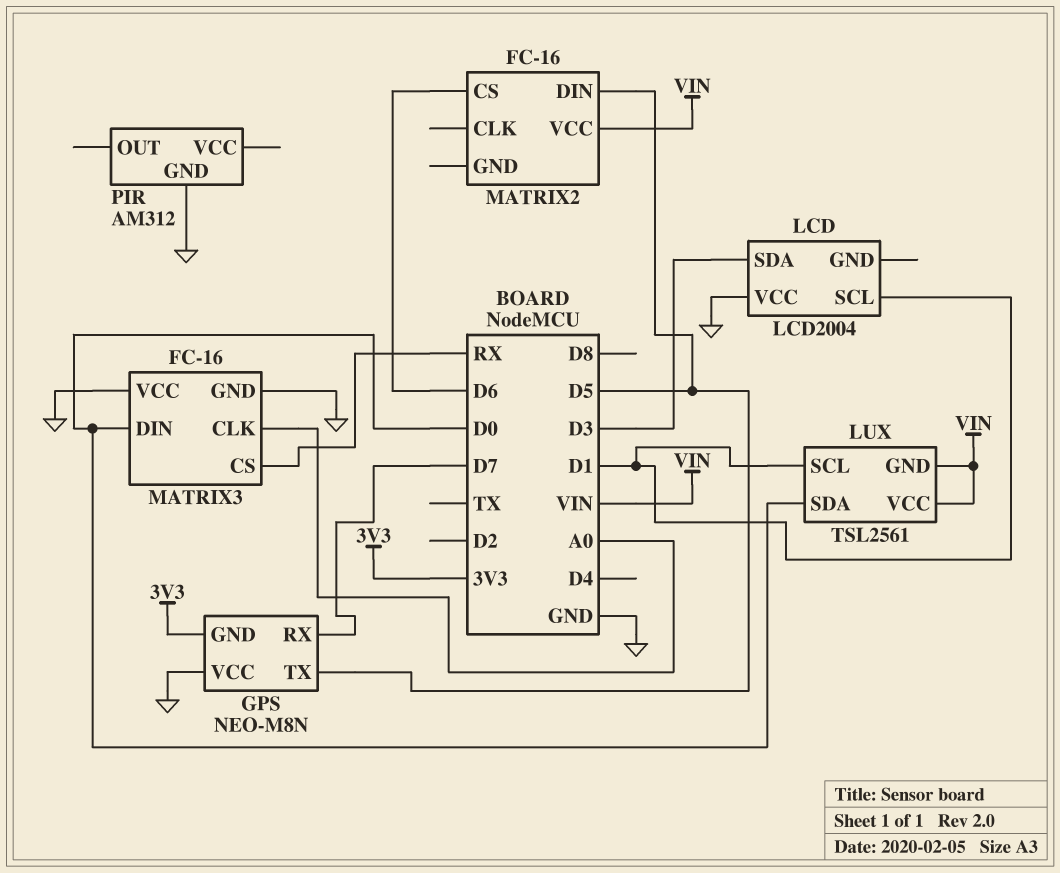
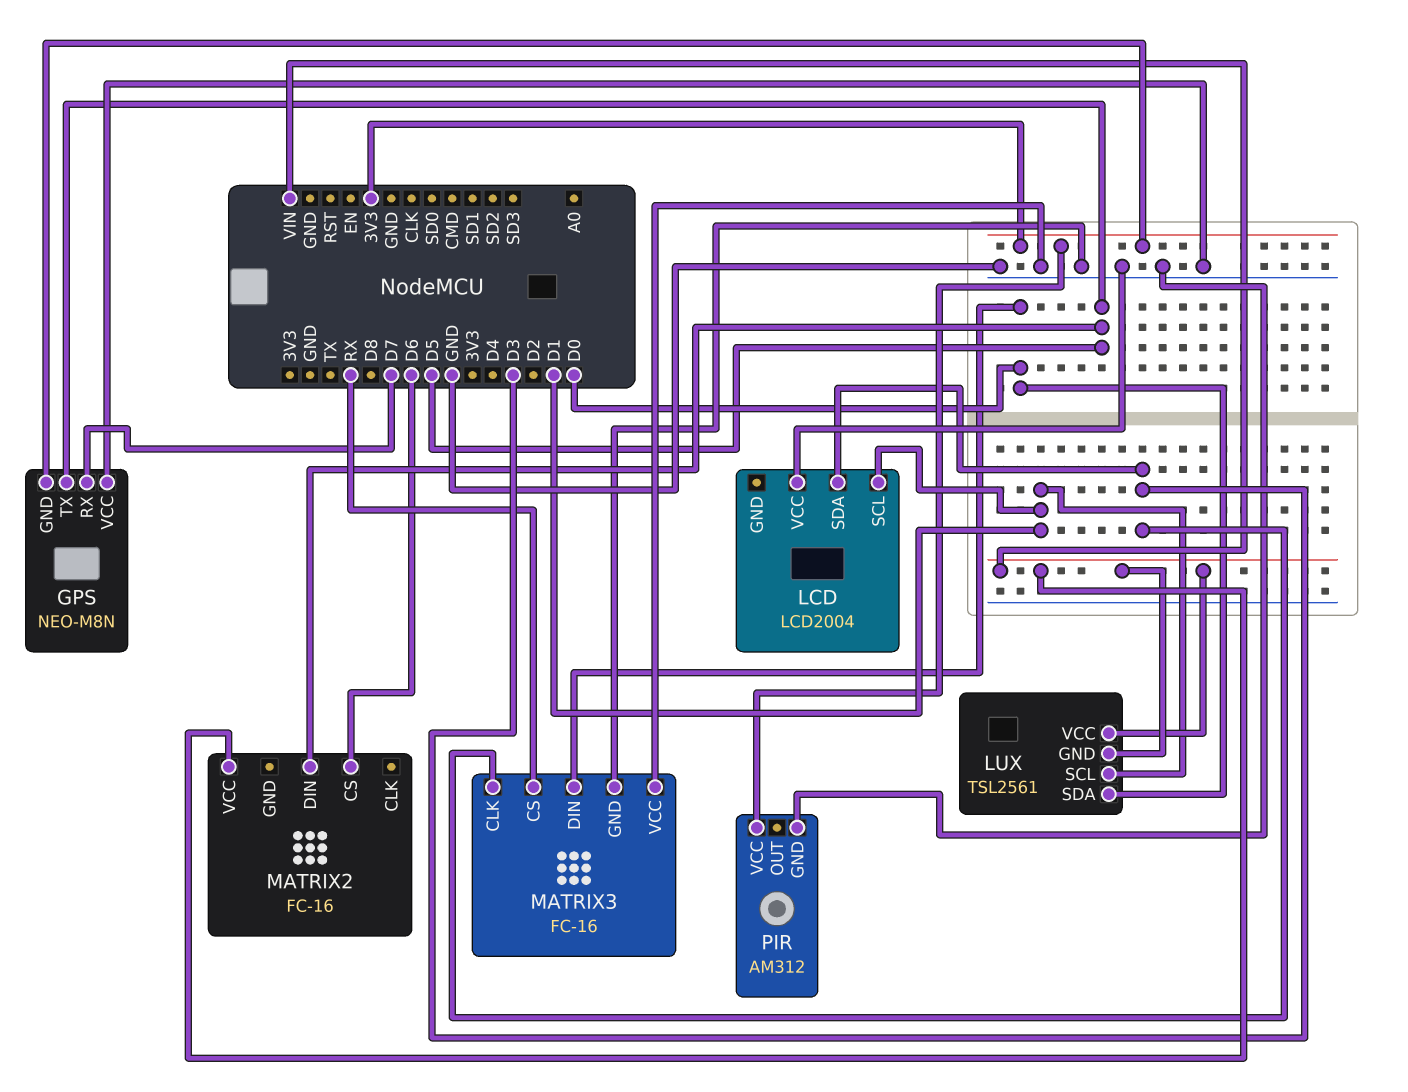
MATRIX3 pin CLK: A0 -> D3
PIR pin VCC: none -> 3V3

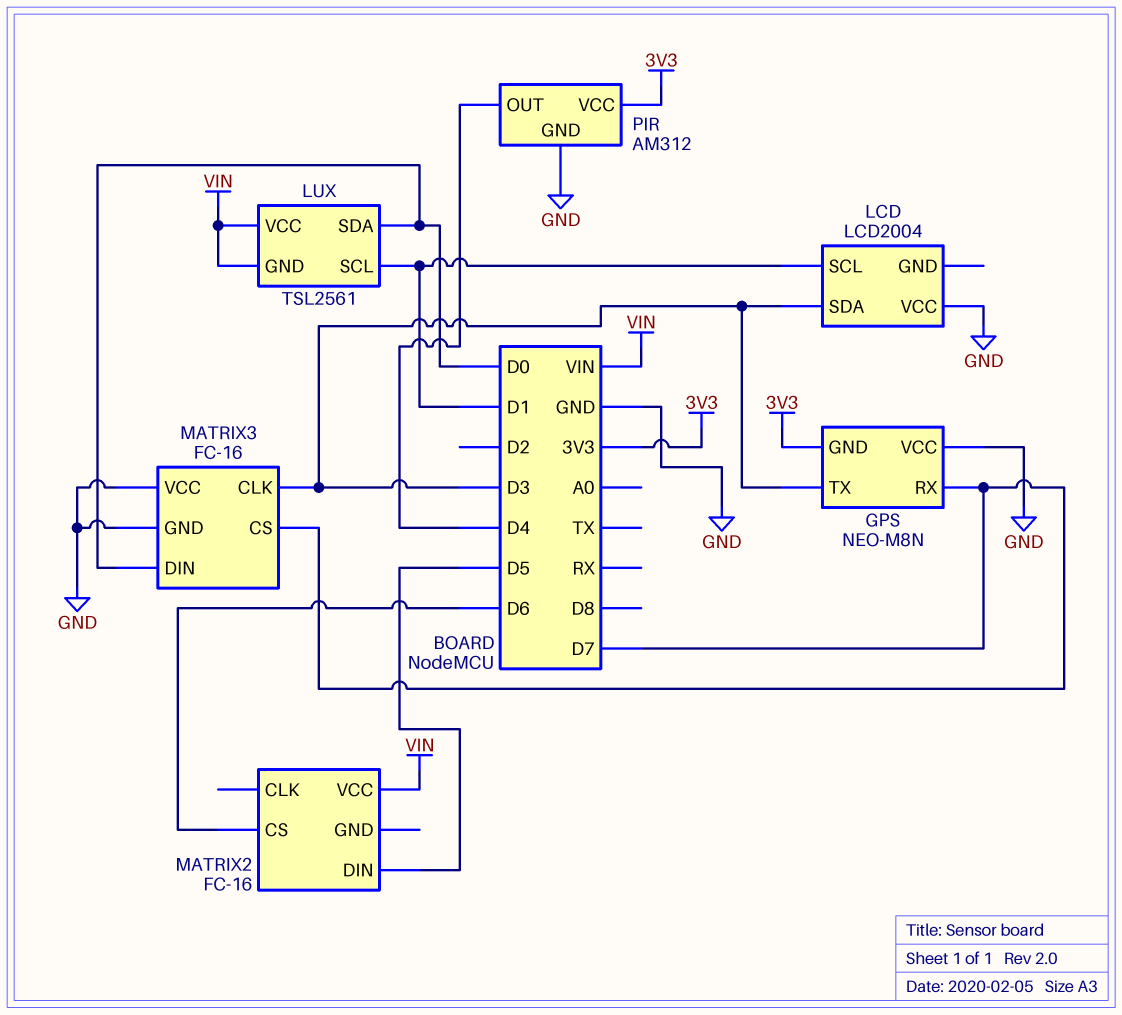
GPS pin TX: D5 -> D3
MATRIX3 pin CS: RX -> D7
PIR pin OUT: none -> D4

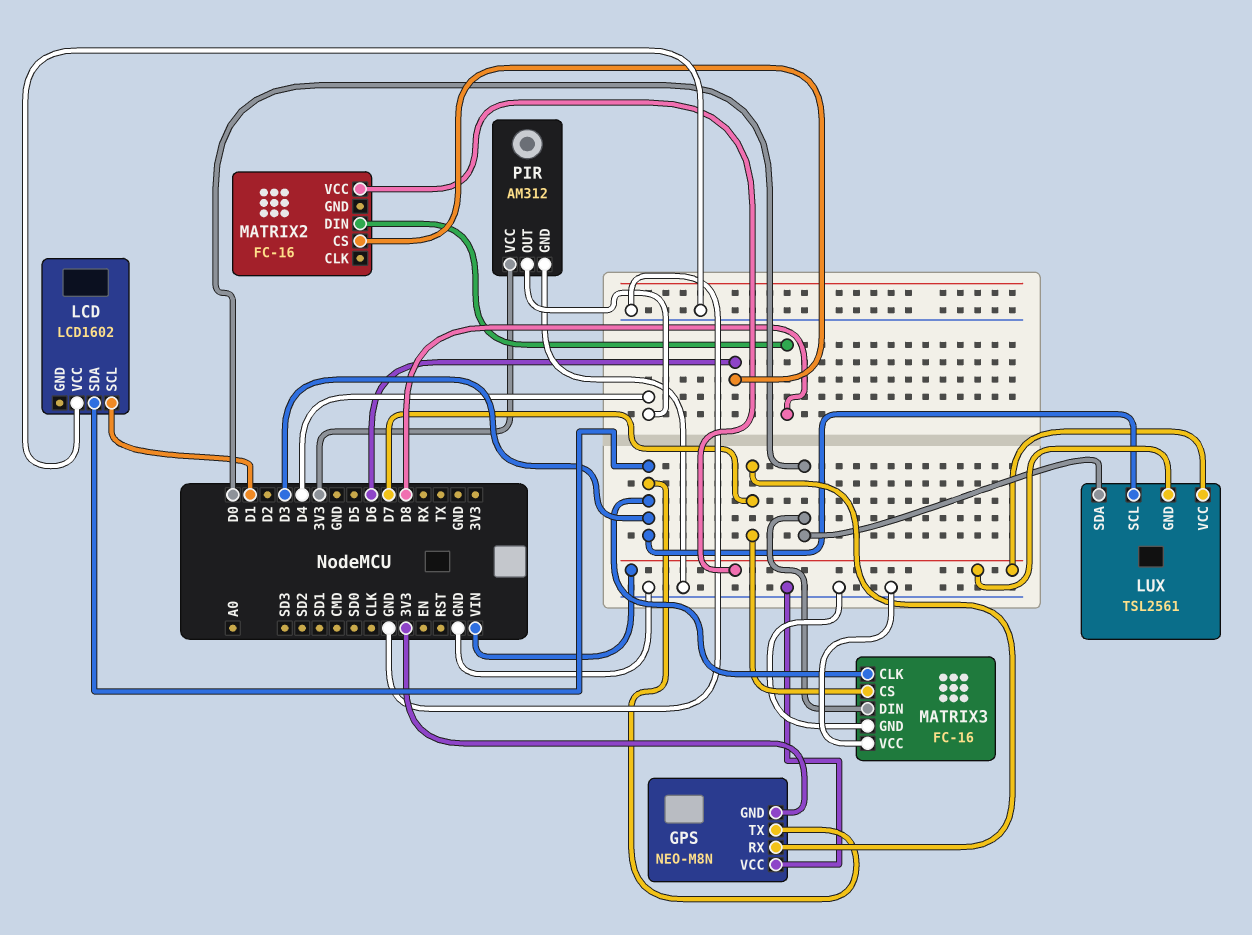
LCD: LCD2004 -> LCD1602
LUX pin SCL: D1 -> D3
MATRIX2 pin DIN: D5 -> D8

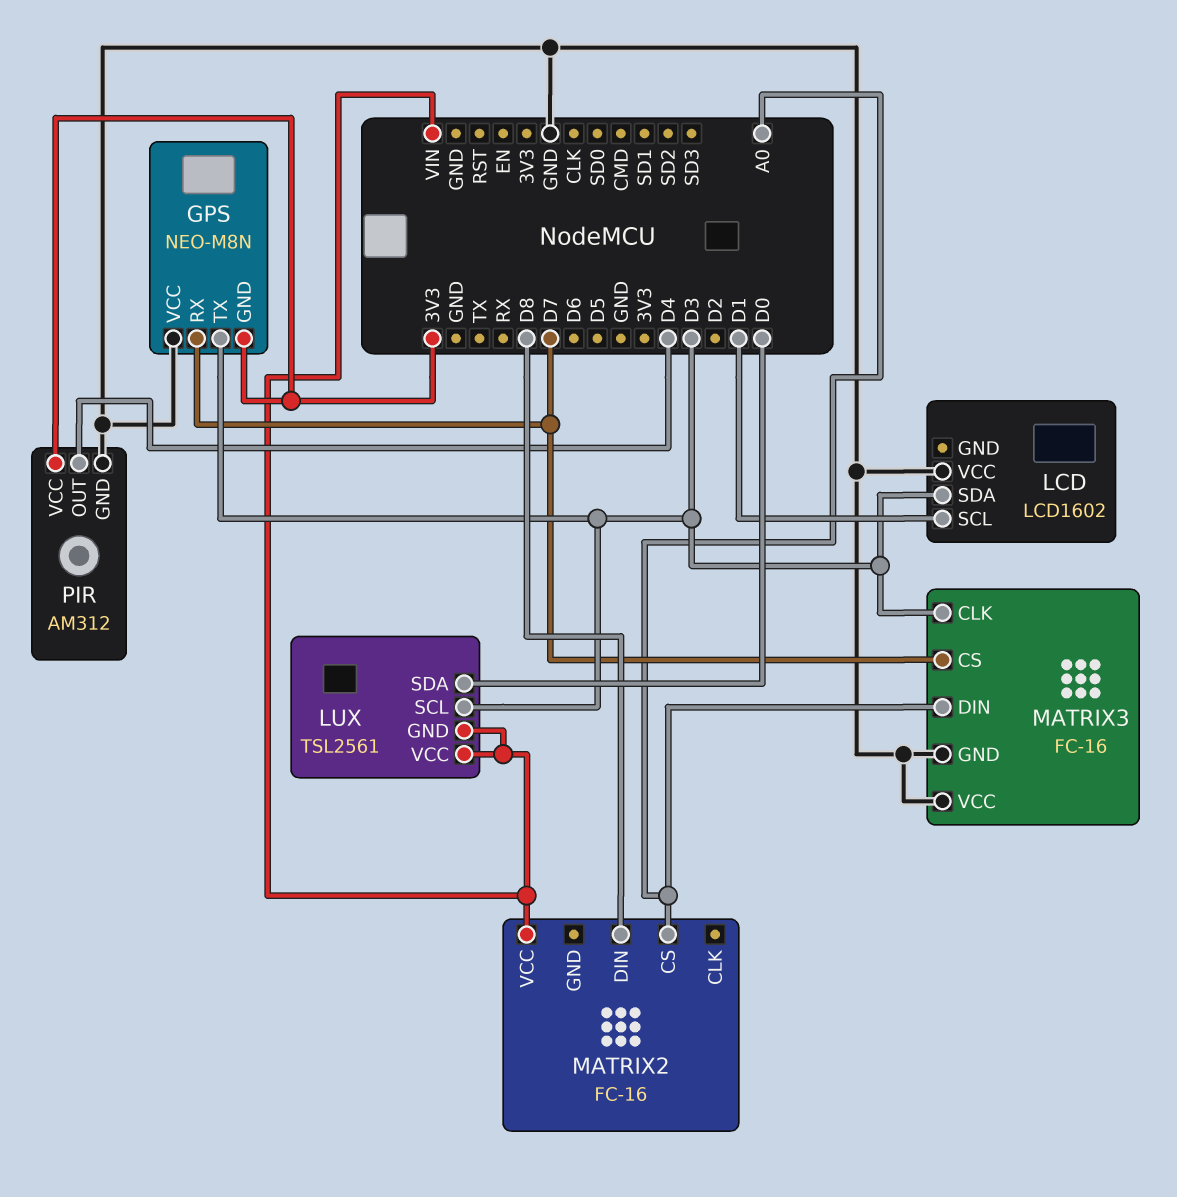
MATRIX2 pin CS: D6 -> A0
MATRIX3 pin DIN: D0 -> A0

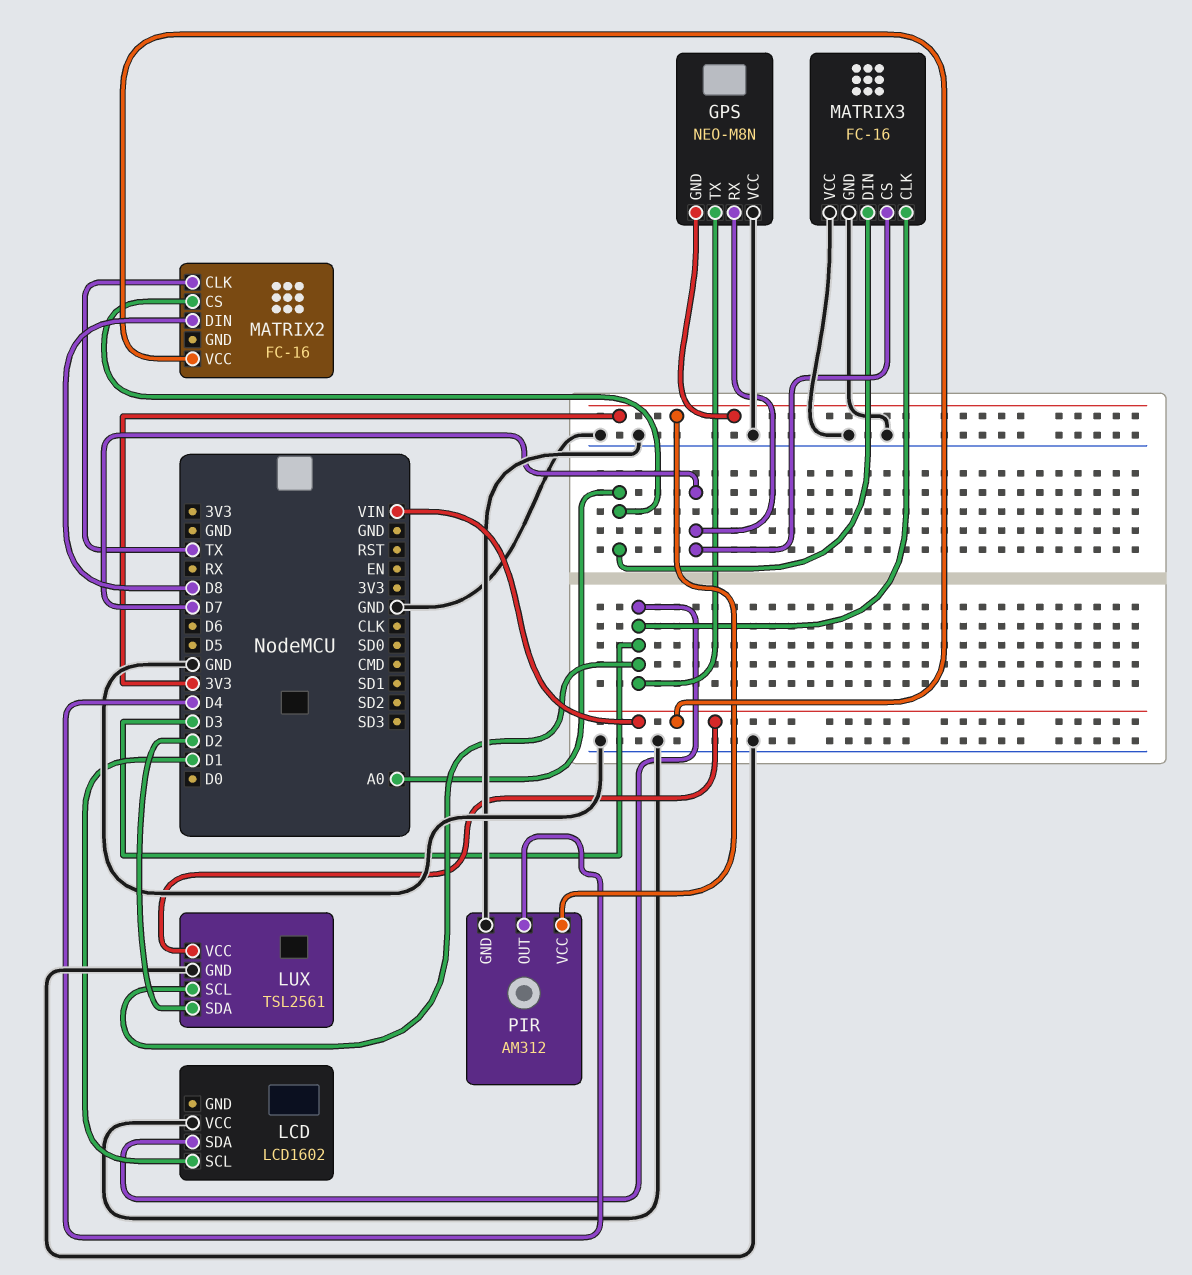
LUX pin GND: VIN -> GND
LUX pin SDA: D0 -> D2
MATRIX2 pin CLK: none -> TX

